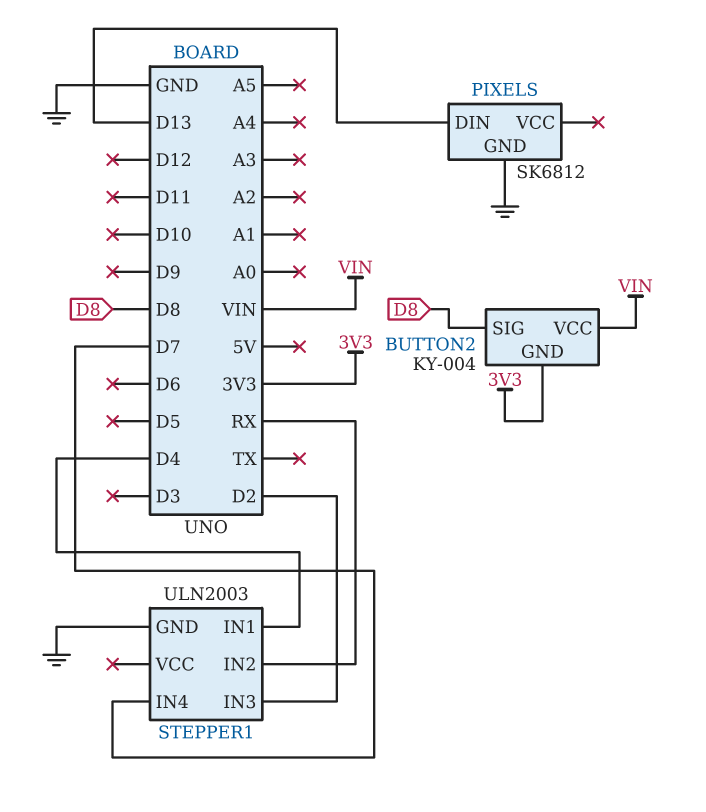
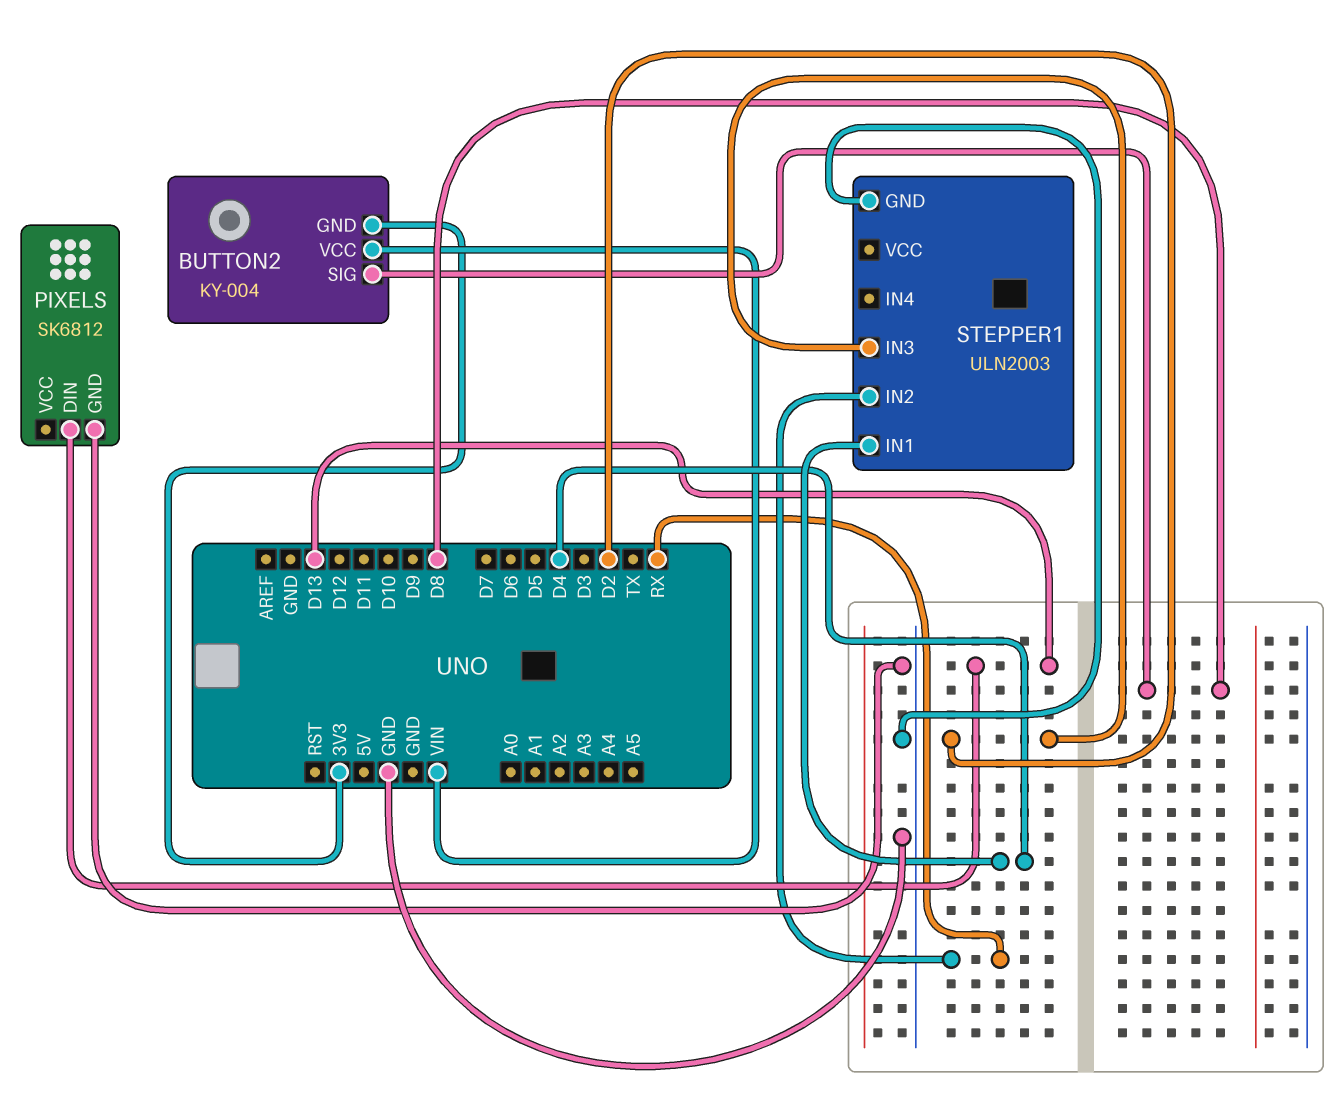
STEPPER1 pin IN4: D7 -> none

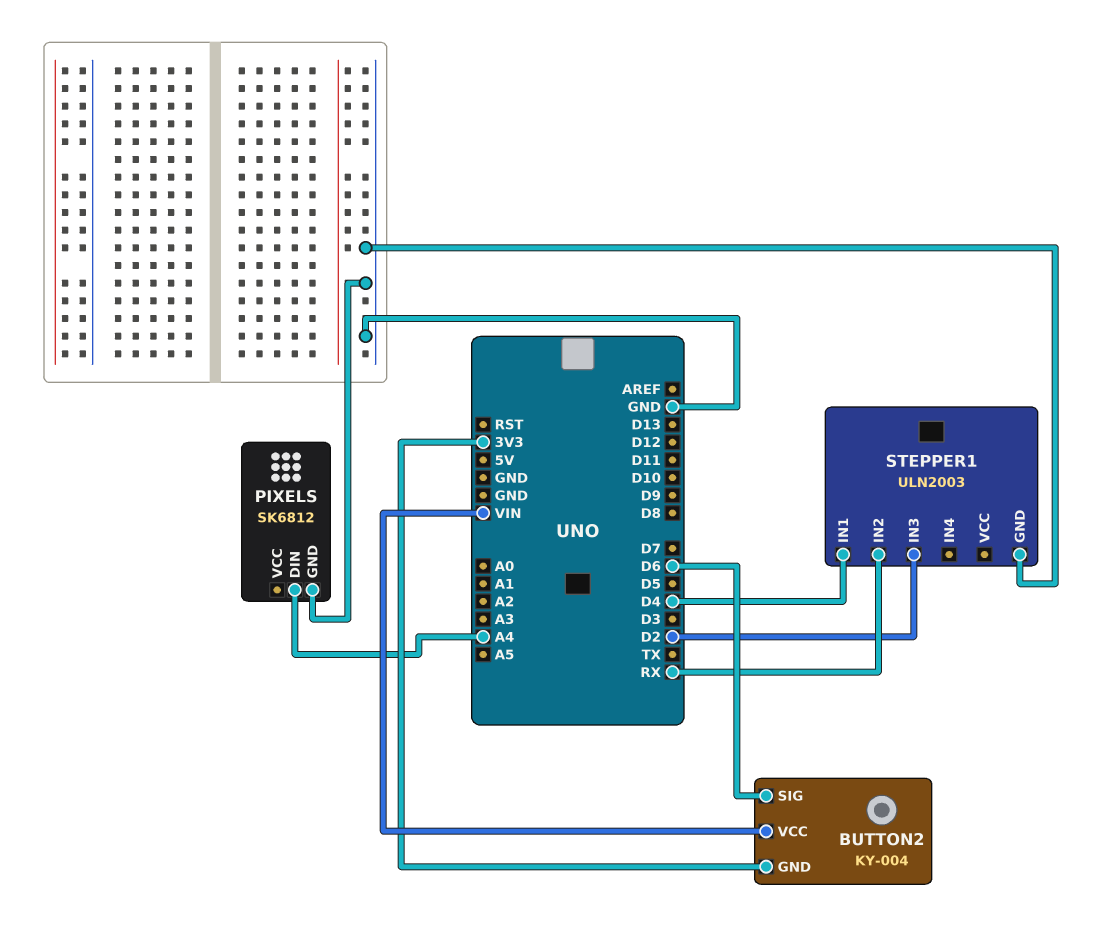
BUTTON2 pin SIG: D8 -> D6
PIXELS pin DIN: D13 -> A4

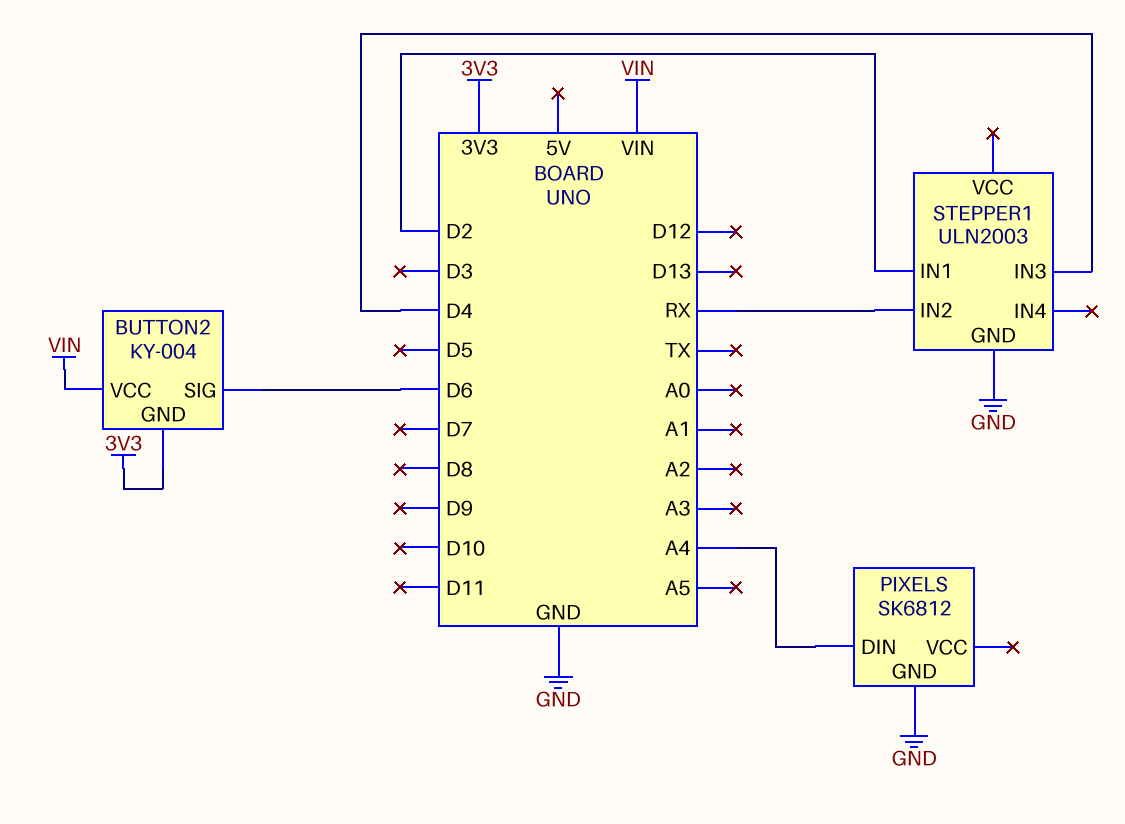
STEPPER1 pin IN1: D4 -> D2
STEPPER1 pin IN3: D2 -> D4

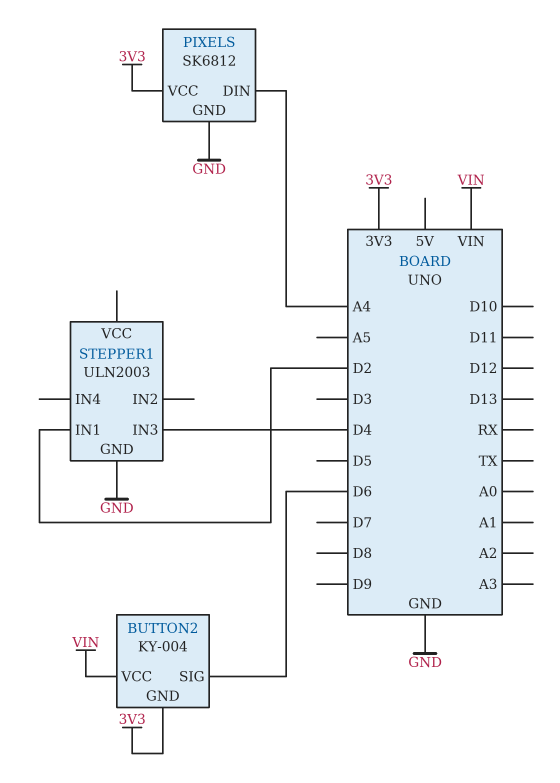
PIXELS pin VCC: none -> 3V3
STEPPER1 pin IN2: RX -> none

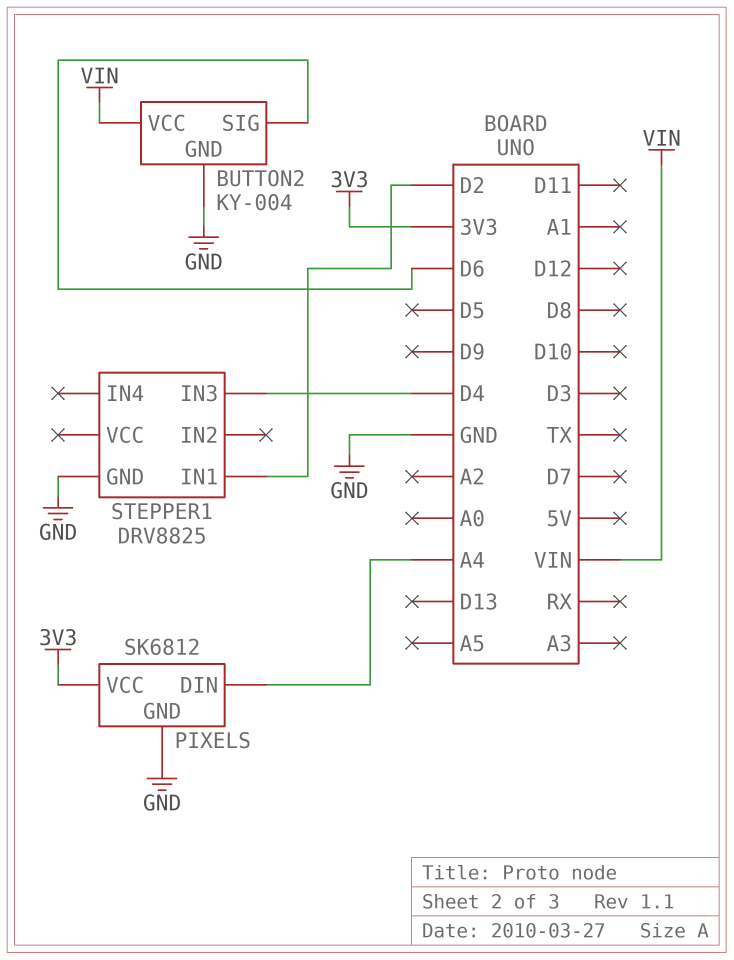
BUTTON2 pin GND: 3V3 -> GND
STEPPER1: ULN2003 -> DRV8825

